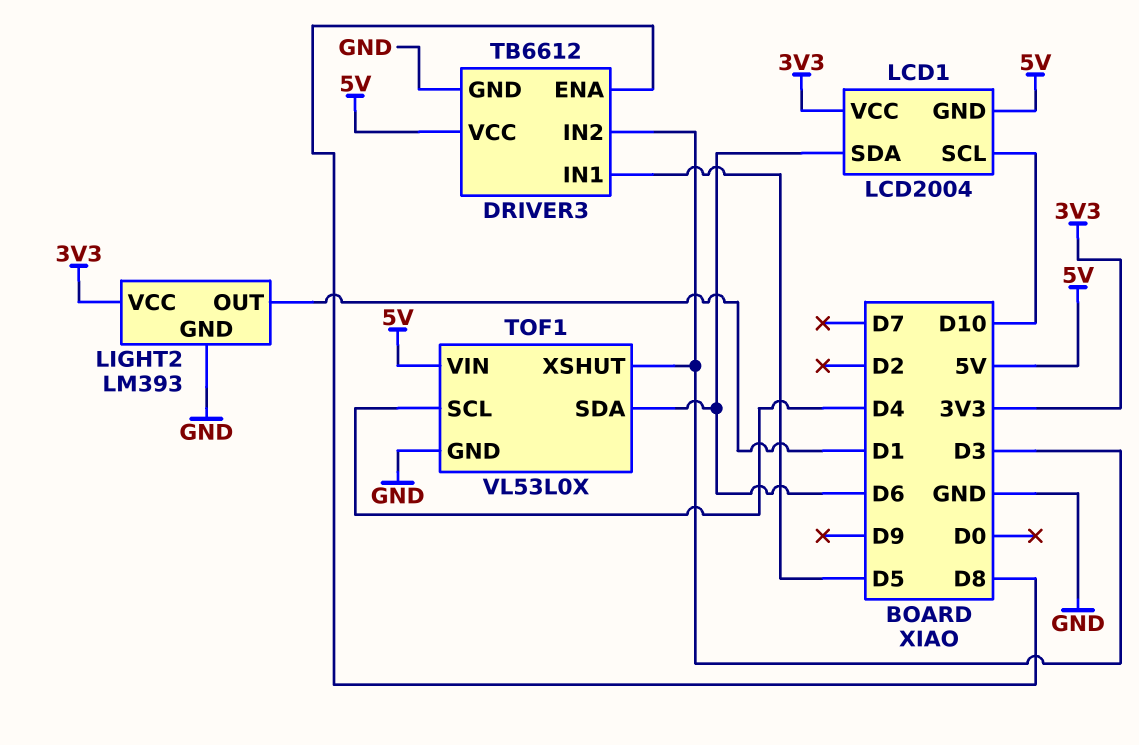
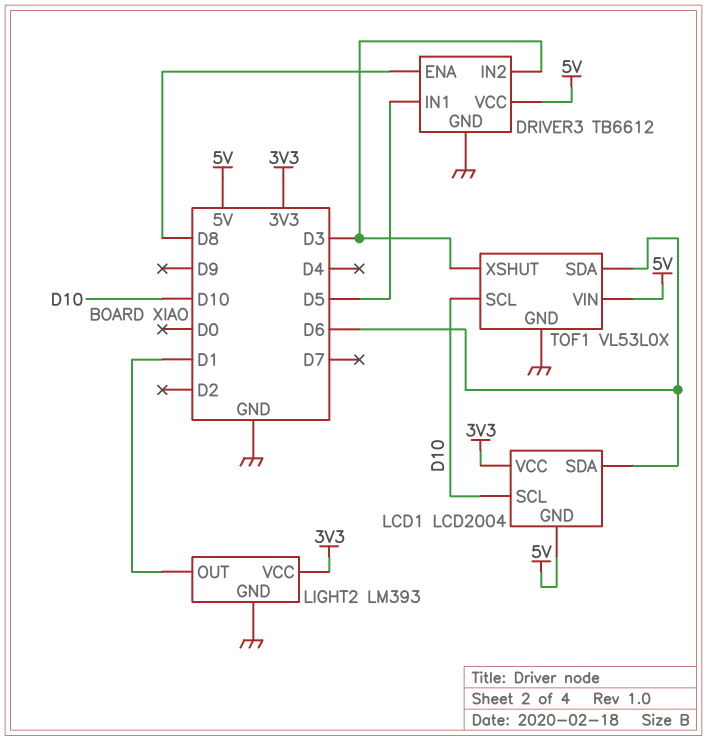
TOF1 pin SCL: D4 -> D10

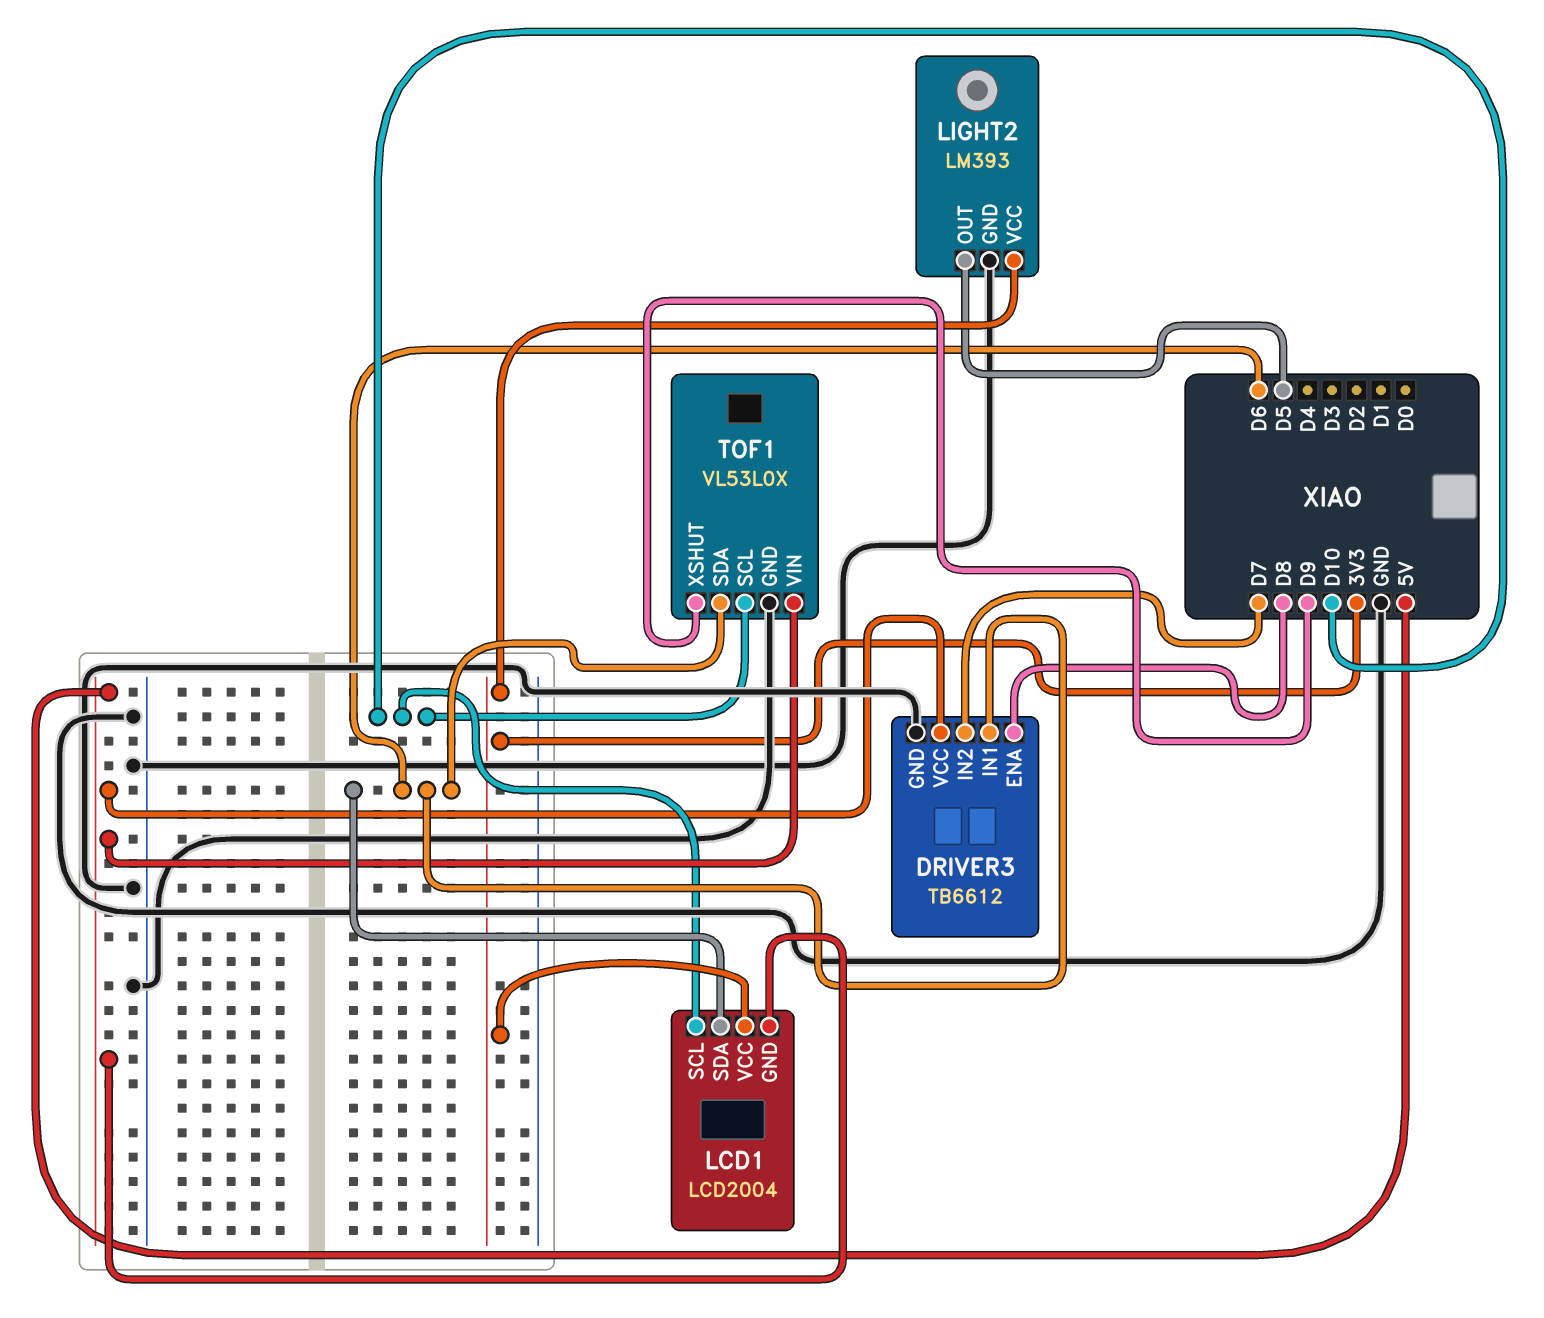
DRIVER3 pin IN1: D5 -> D6
DRIVER3 pin IN2: D3 -> D7
LIGHT2 pin OUT: D1 -> D5
TOF1 pin XSHUT: D3 -> D9

